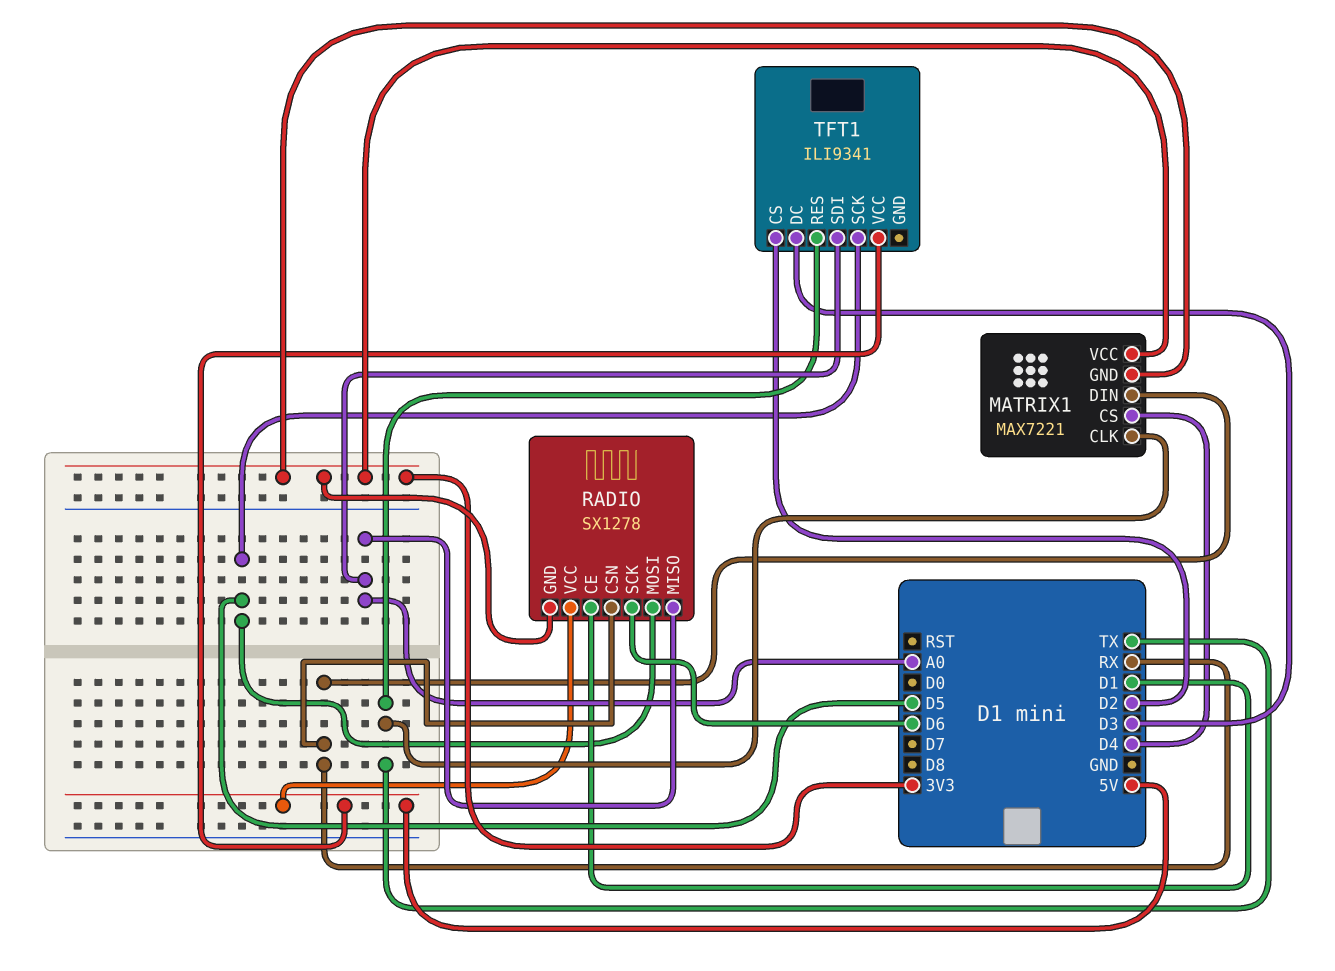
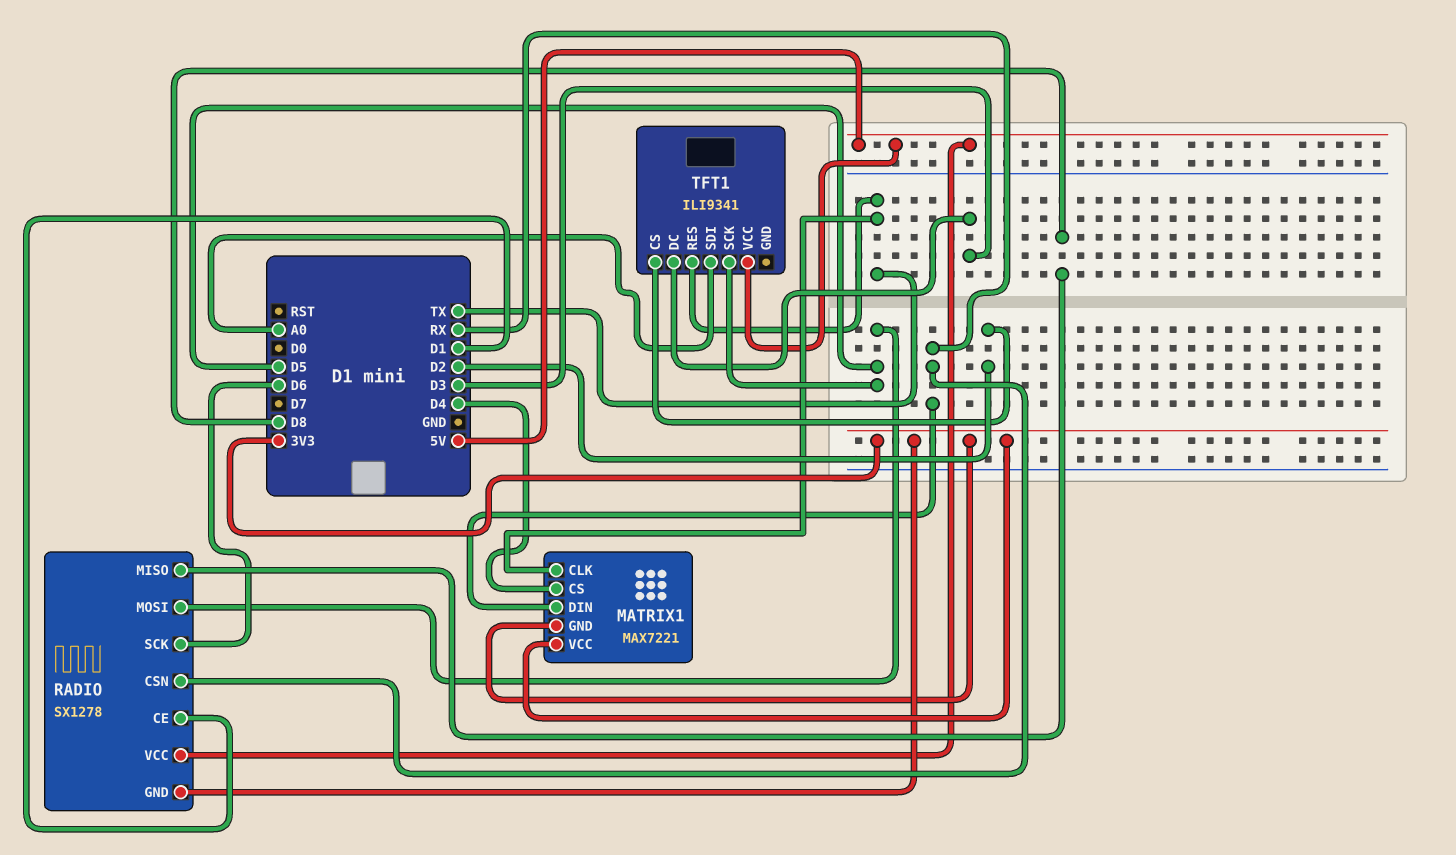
RADIO pin MISO: A0 -> D8

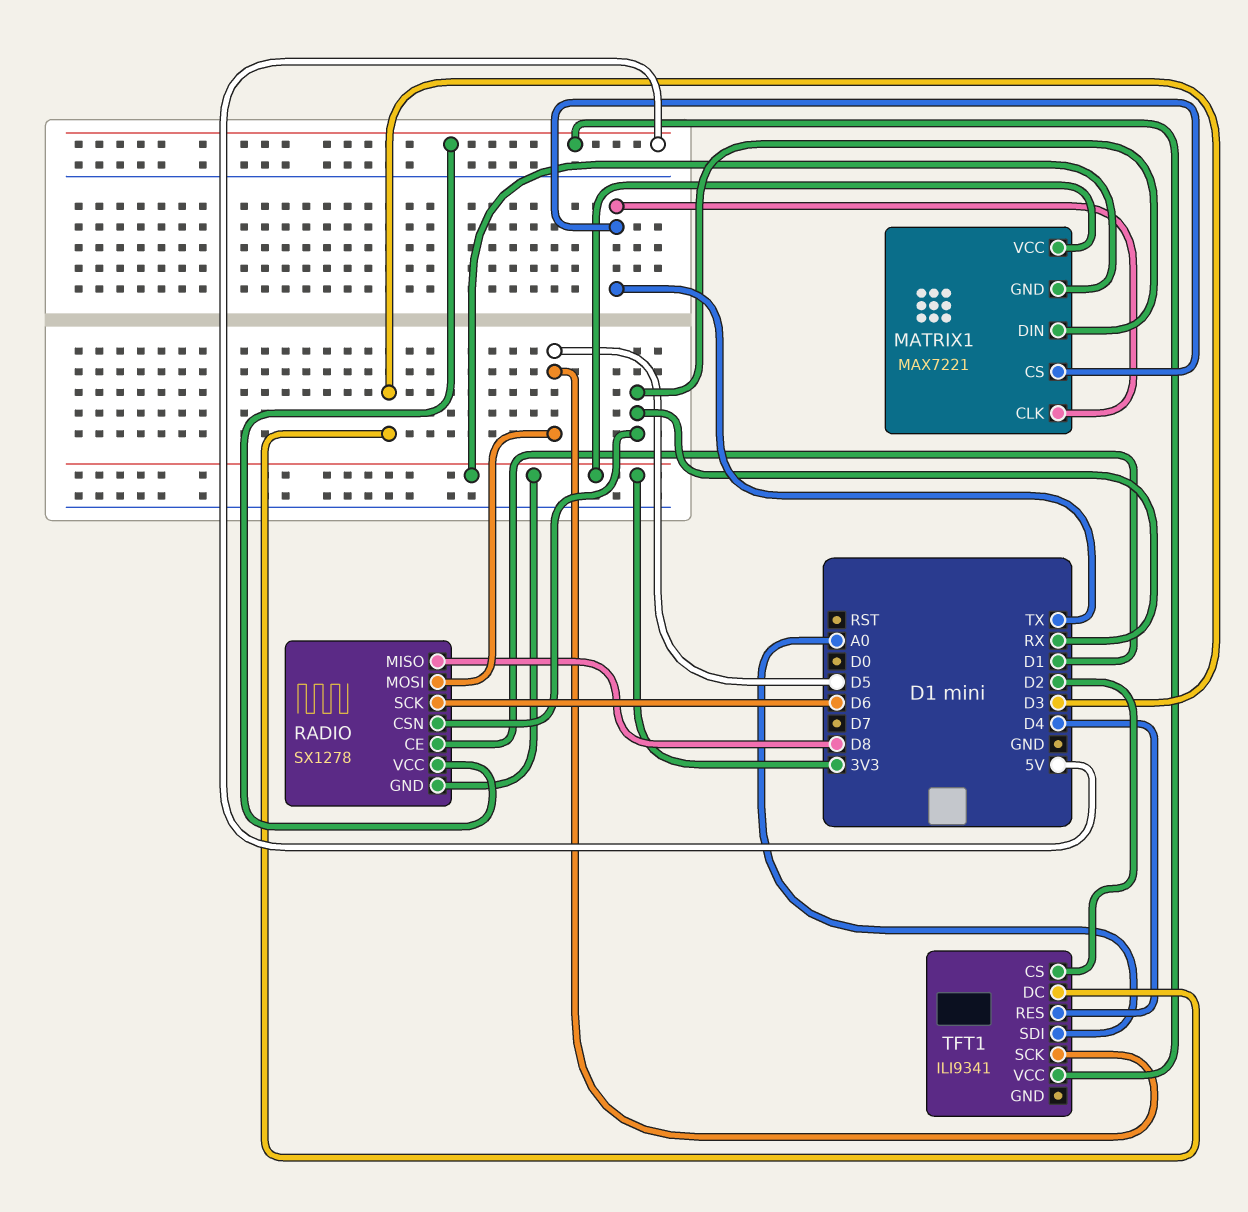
MATRIX1 pin CS: D4 -> TX
TFT1 pin RES: TX -> D4

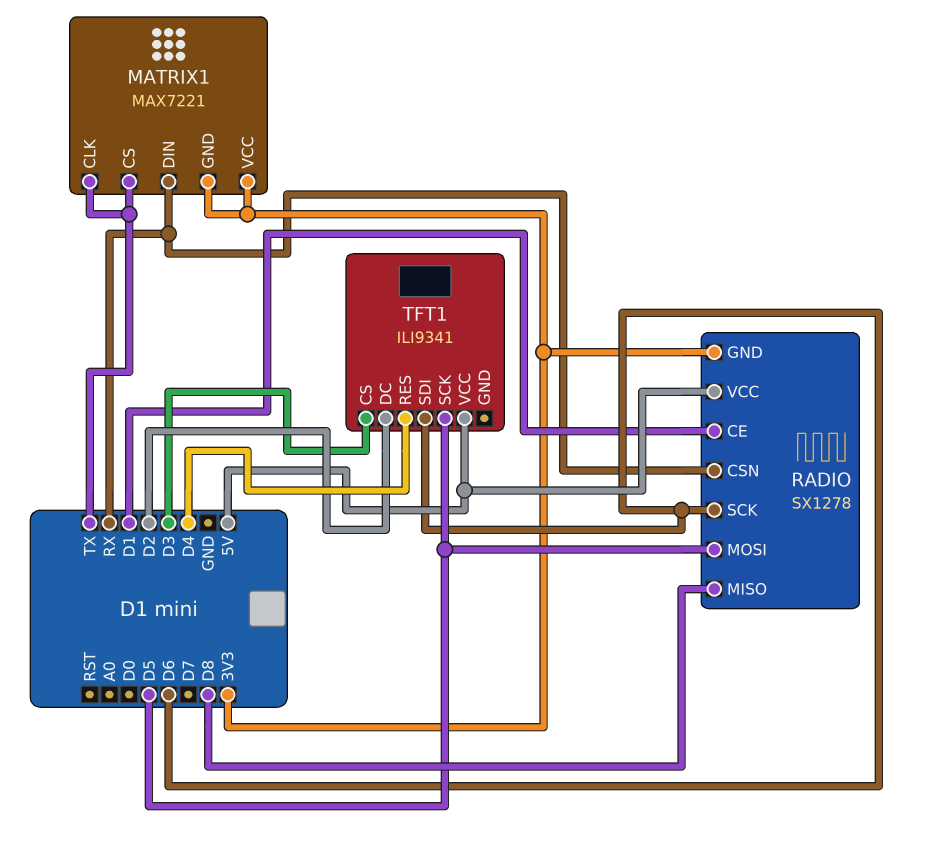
TFT1 pin CS: D2 -> D3
TFT1 pin DC: D3 -> D2
TFT1 pin SDI: A0 -> D6

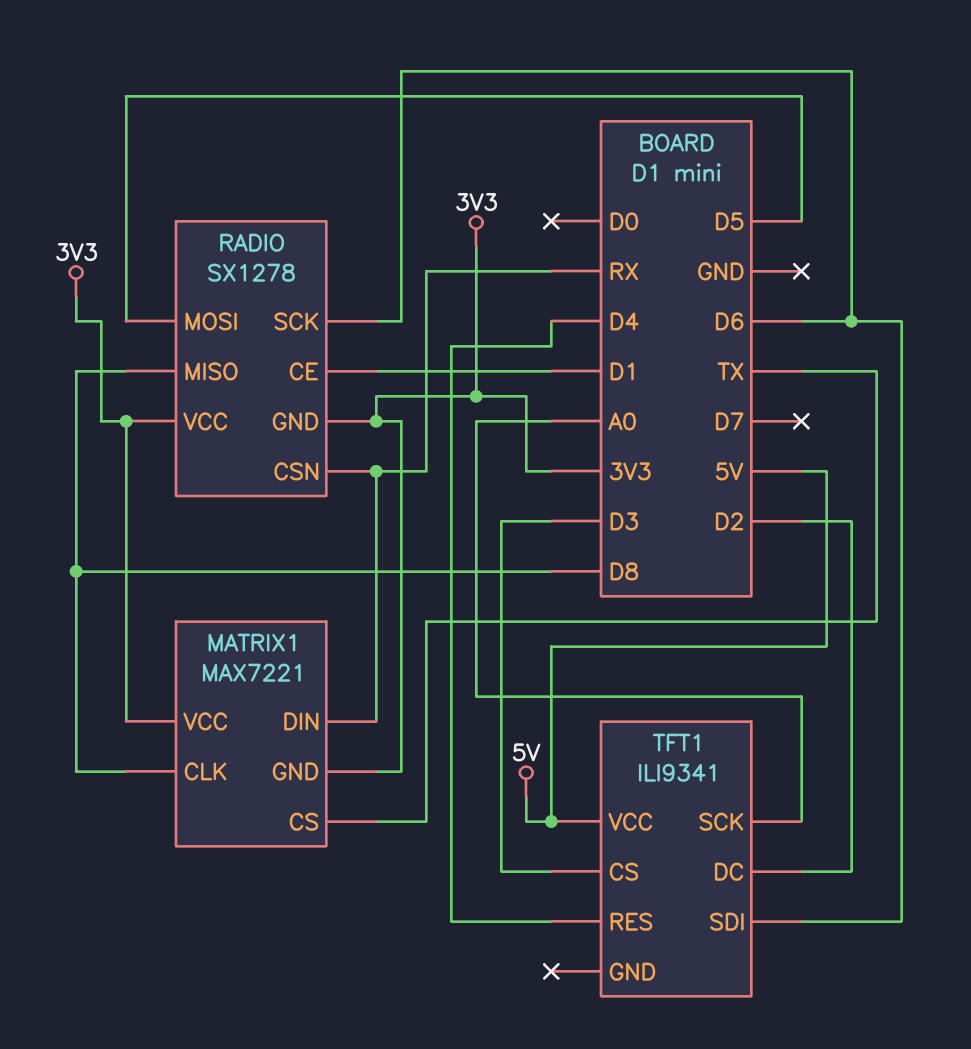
MATRIX1 pin CLK: TX -> D8
RADIO pin VCC: 5V -> 3V3
TFT1 pin SCK: D5 -> A0

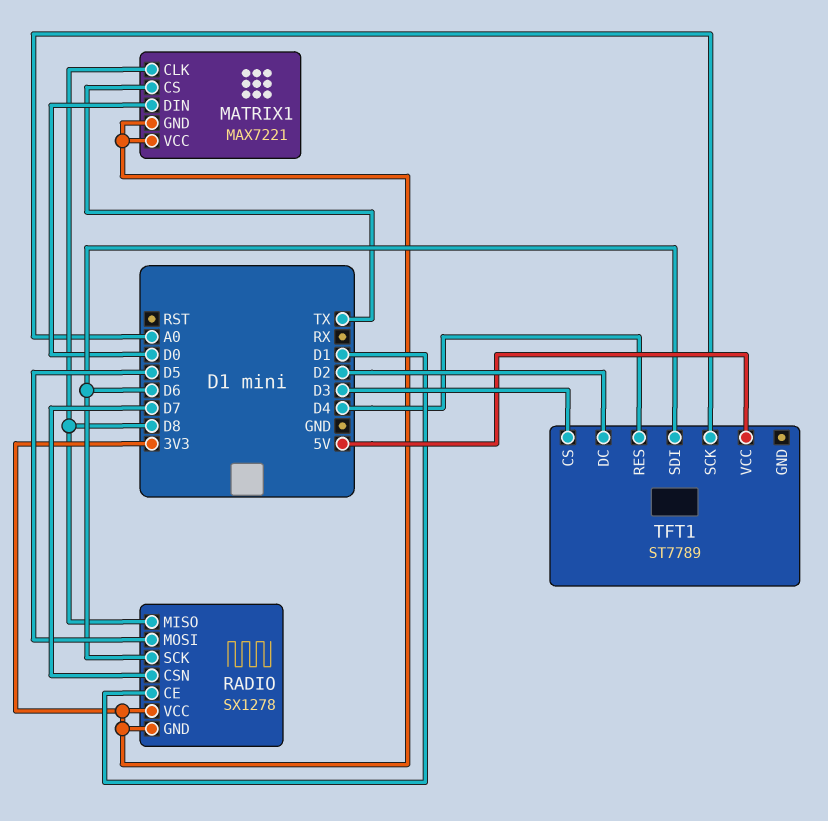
MATRIX1 pin DIN: RX -> D0
RADIO pin CSN: RX -> D7
TFT1: ILI9341 -> ST7789

